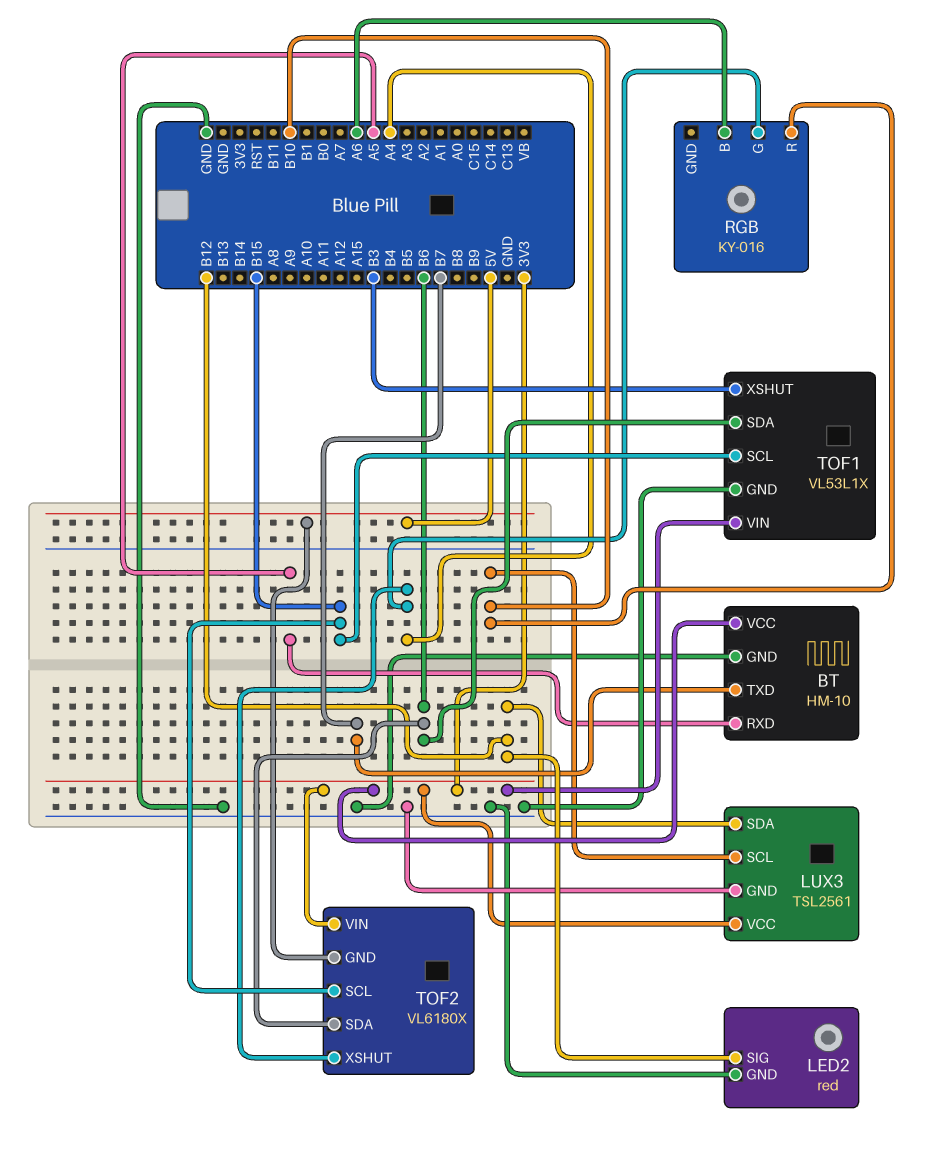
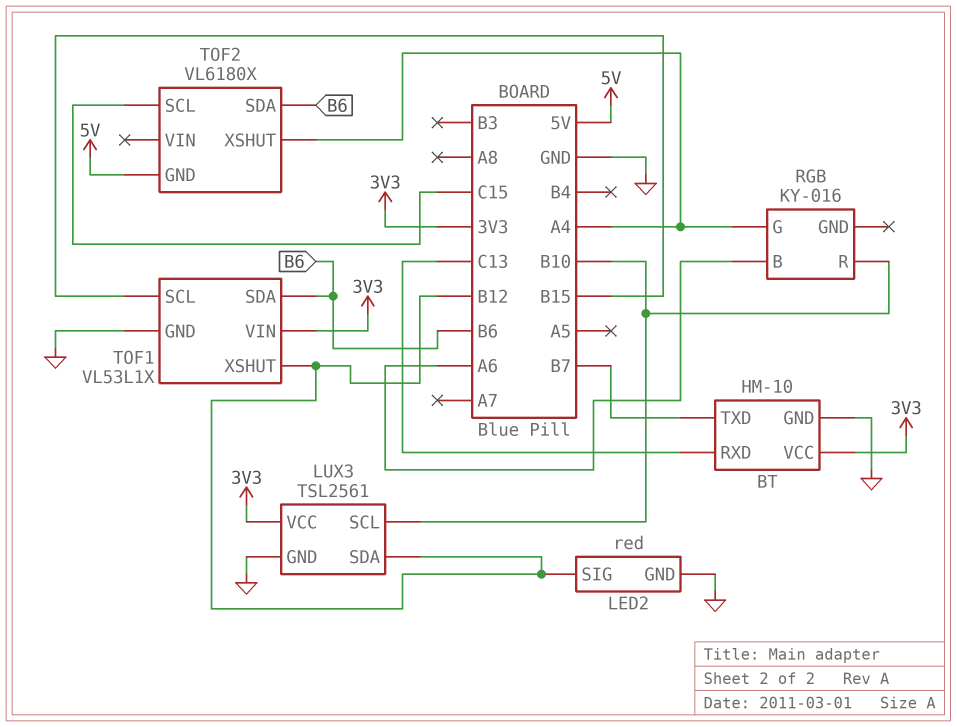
BT pin RXD: A5 -> C13
TOF1 pin XSHUT: B3 -> B12
TOF2 pin SCL: B15 -> C15
TOF2 pin VIN: 3V3 -> none

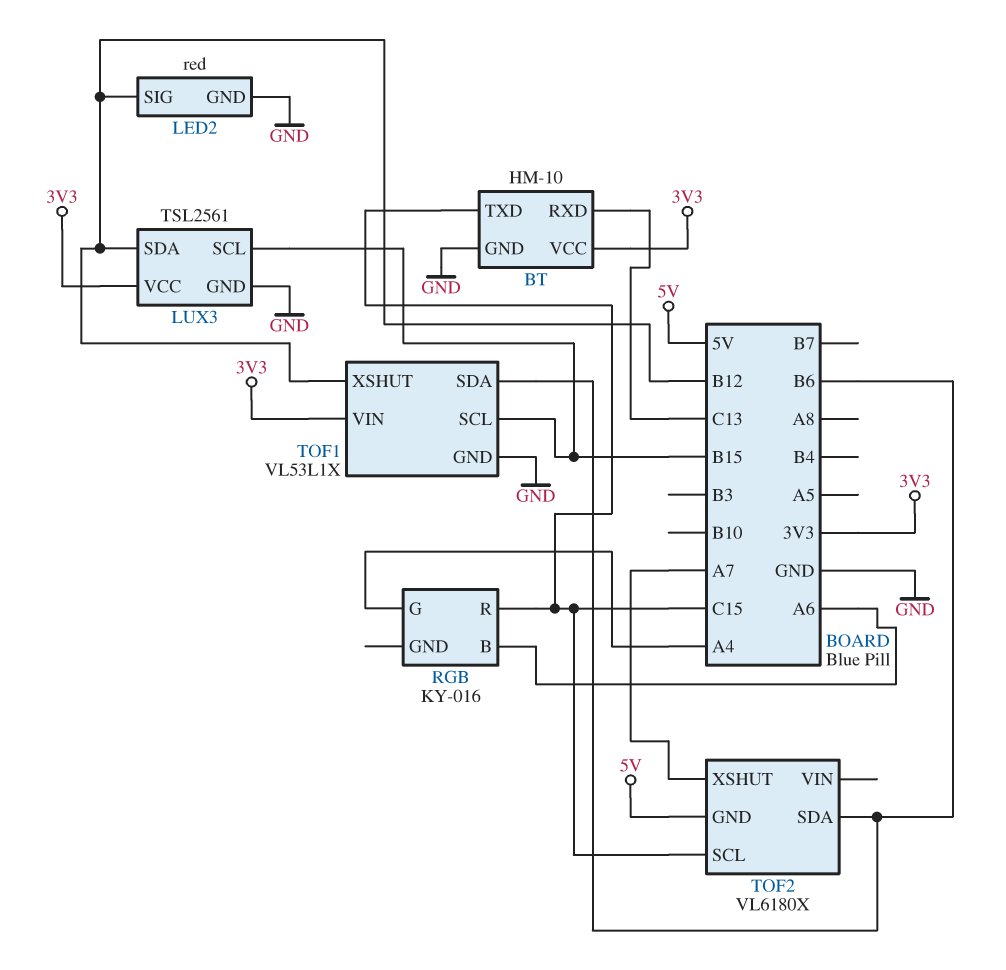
BT pin TXD: B7 -> C15
LUX3 pin SCL: B10 -> B15
RGB pin R: B10 -> C15
TOF2 pin XSHUT: A4 -> A7

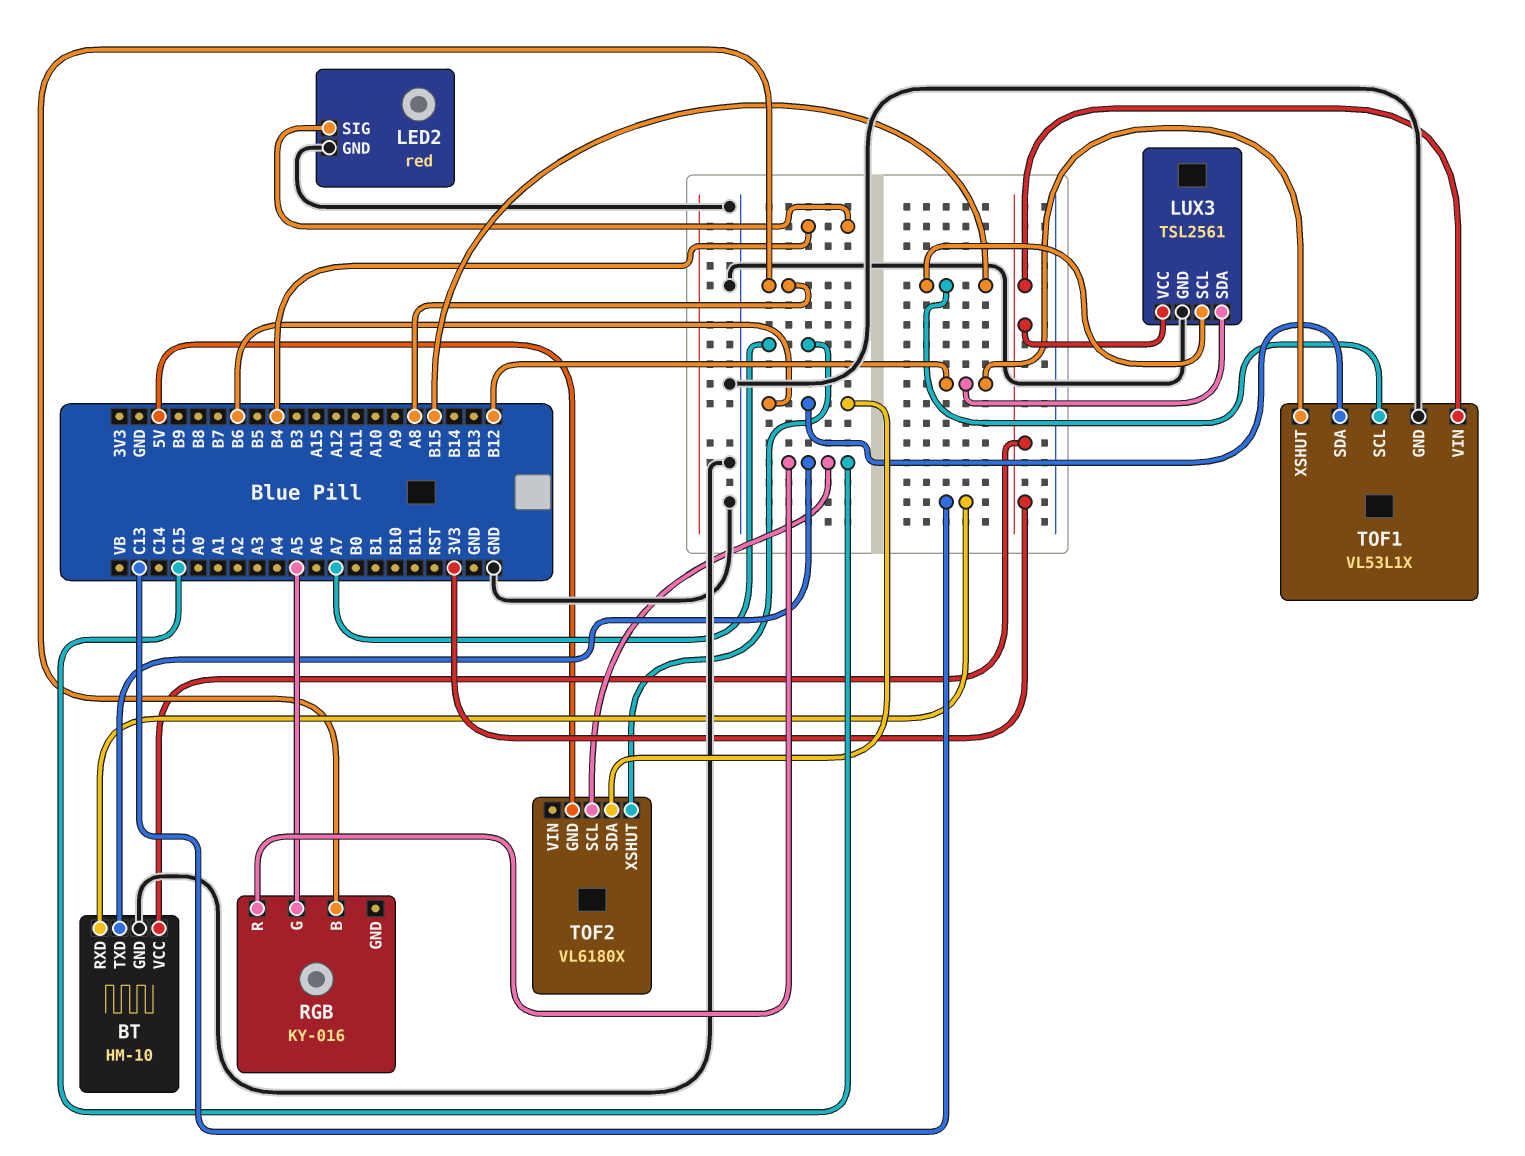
LED2 pin SIG: B12 -> B4
RGB pin B: A6 -> A8
RGB pin G: A4 -> A5

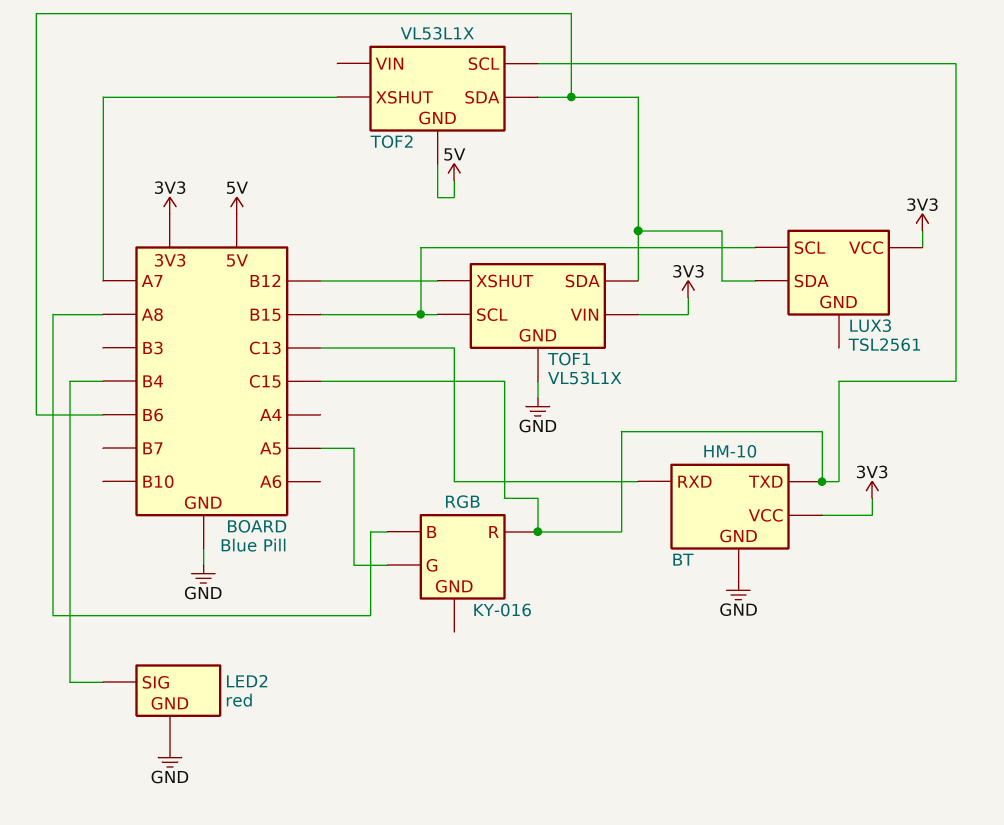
LUX3 pin GND: GND -> none
LUX3 pin SDA: B12 -> B6
TOF2: VL6180X -> VL53L1X

